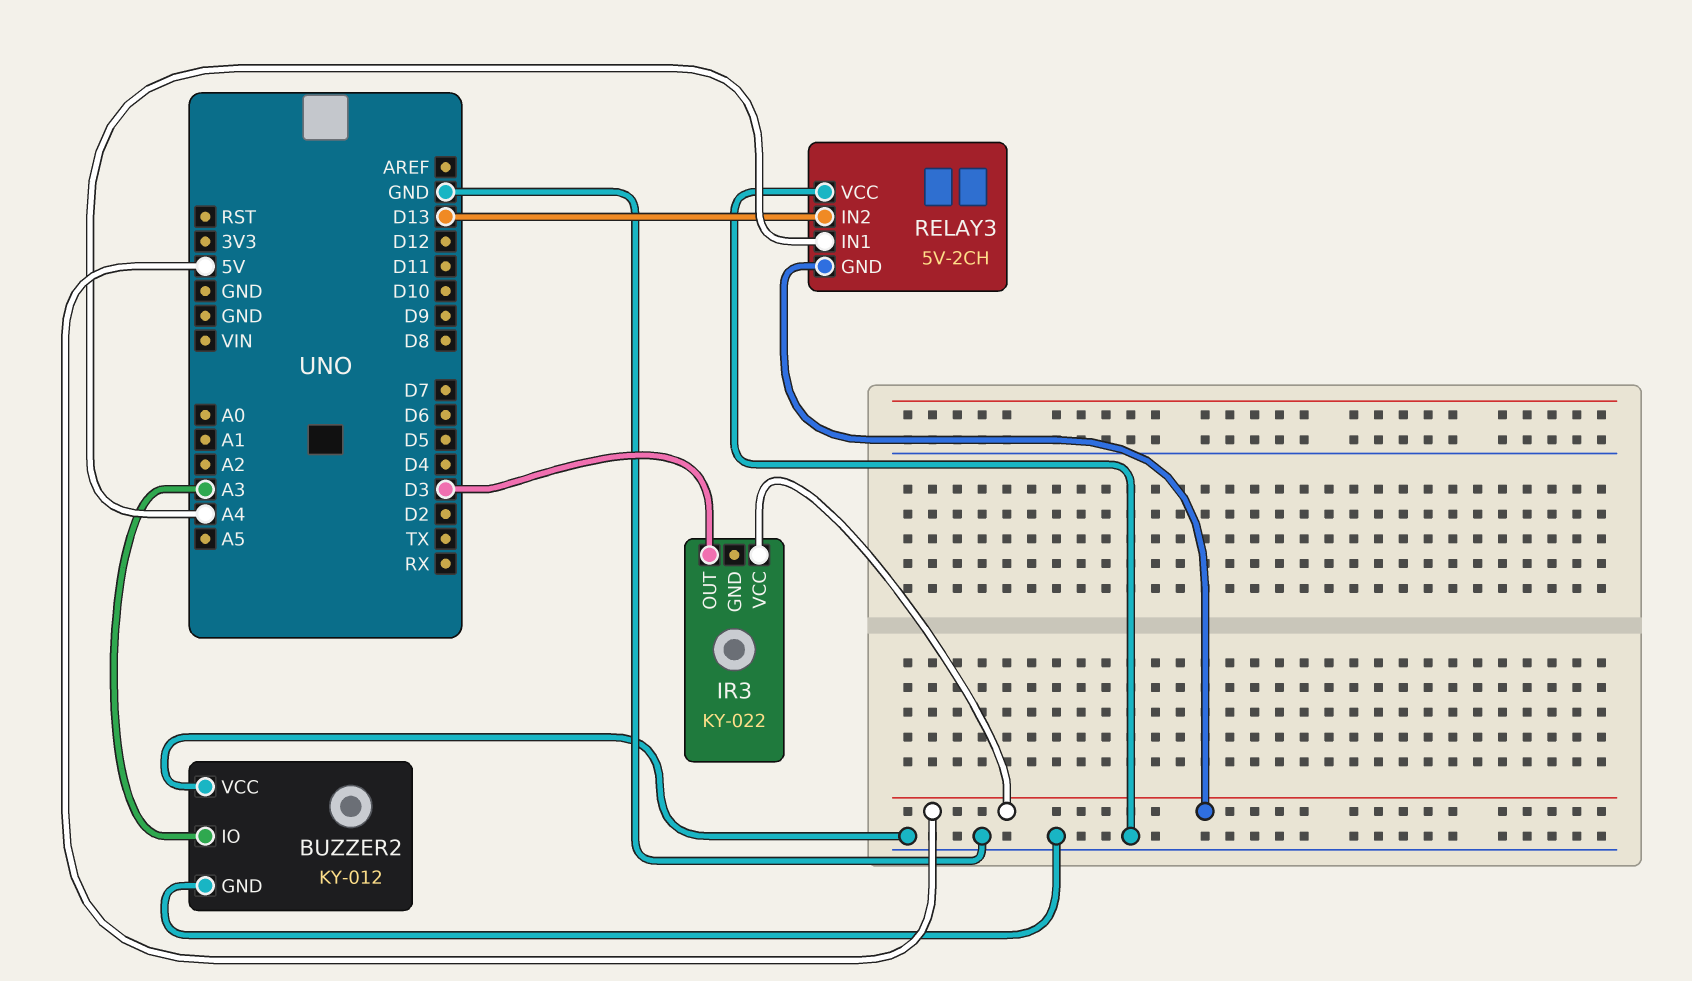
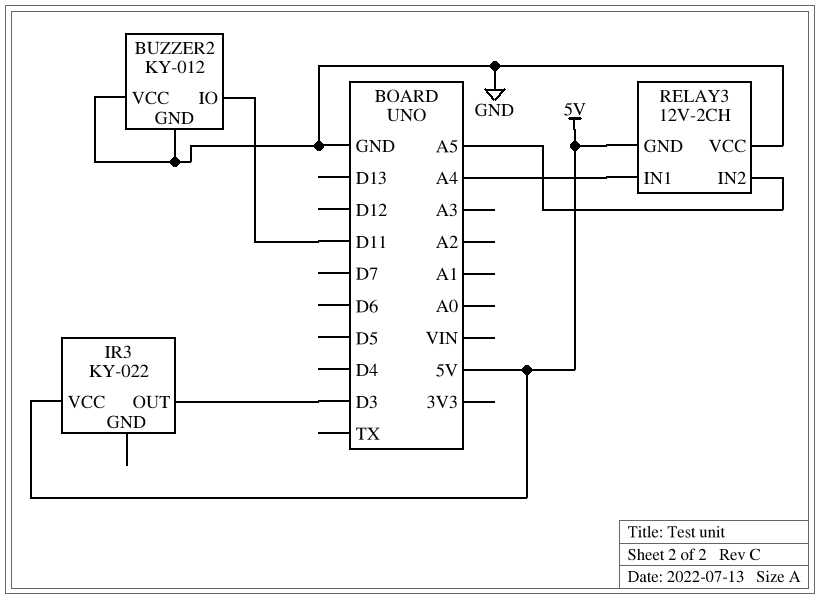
BUZZER2 pin IO: A3 -> D11
RELAY3: 5V-2CH -> 12V-2CH
RELAY3 pin IN2: D13 -> A5

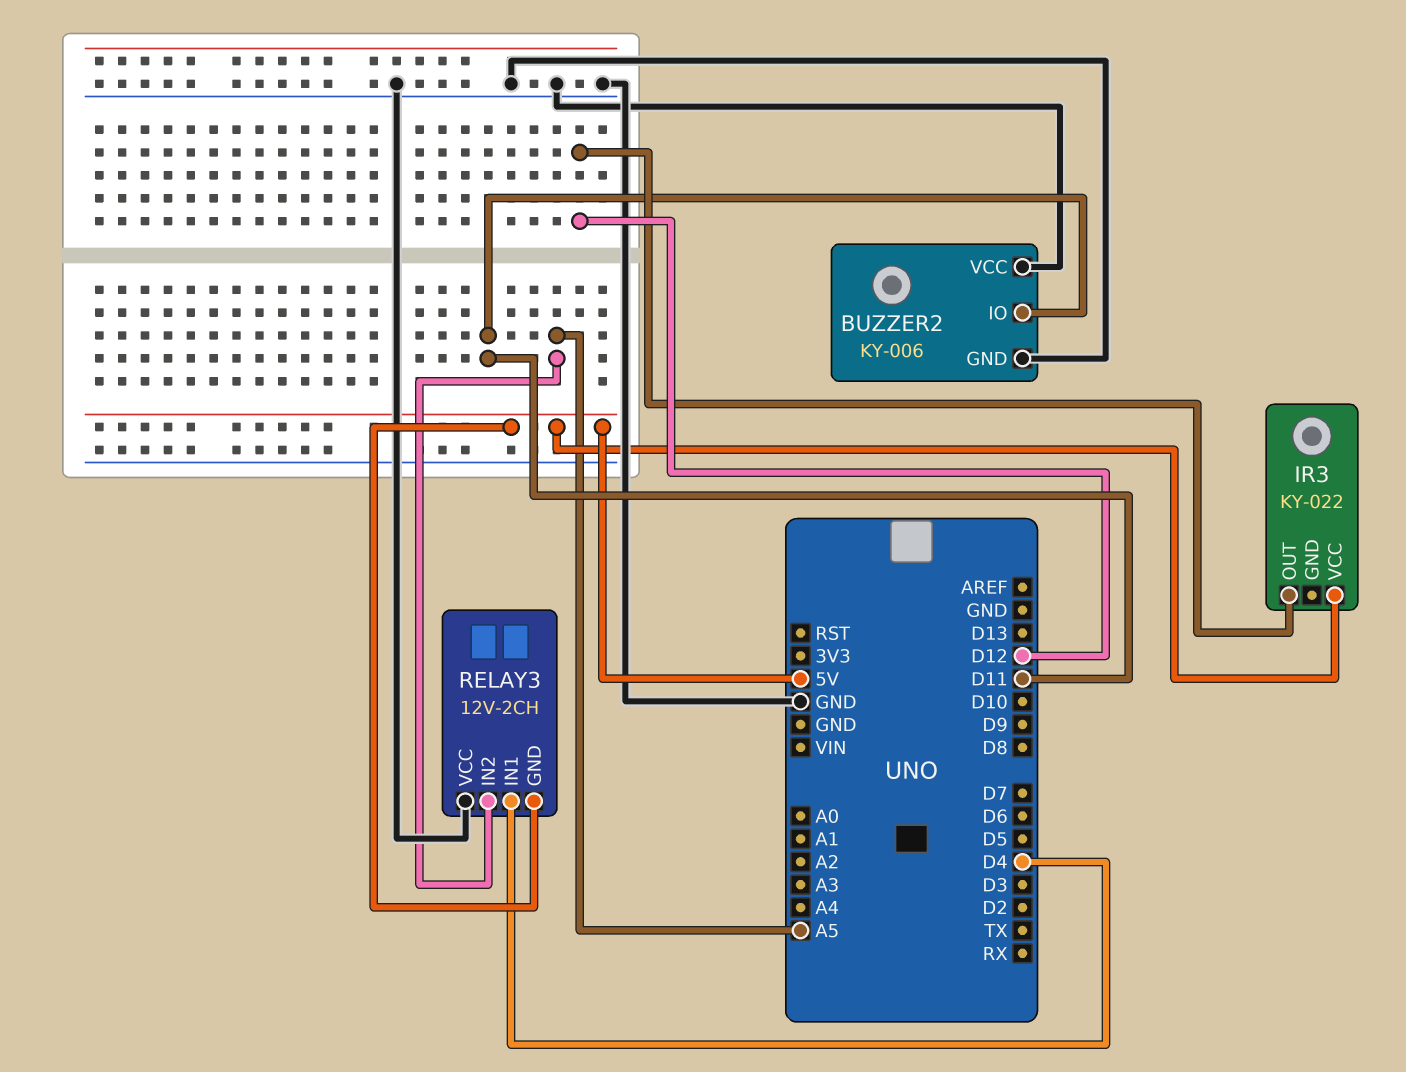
BUZZER2: KY-012 -> KY-006
IR3 pin OUT: D3 -> D12
RELAY3 pin IN1: A4 -> D4

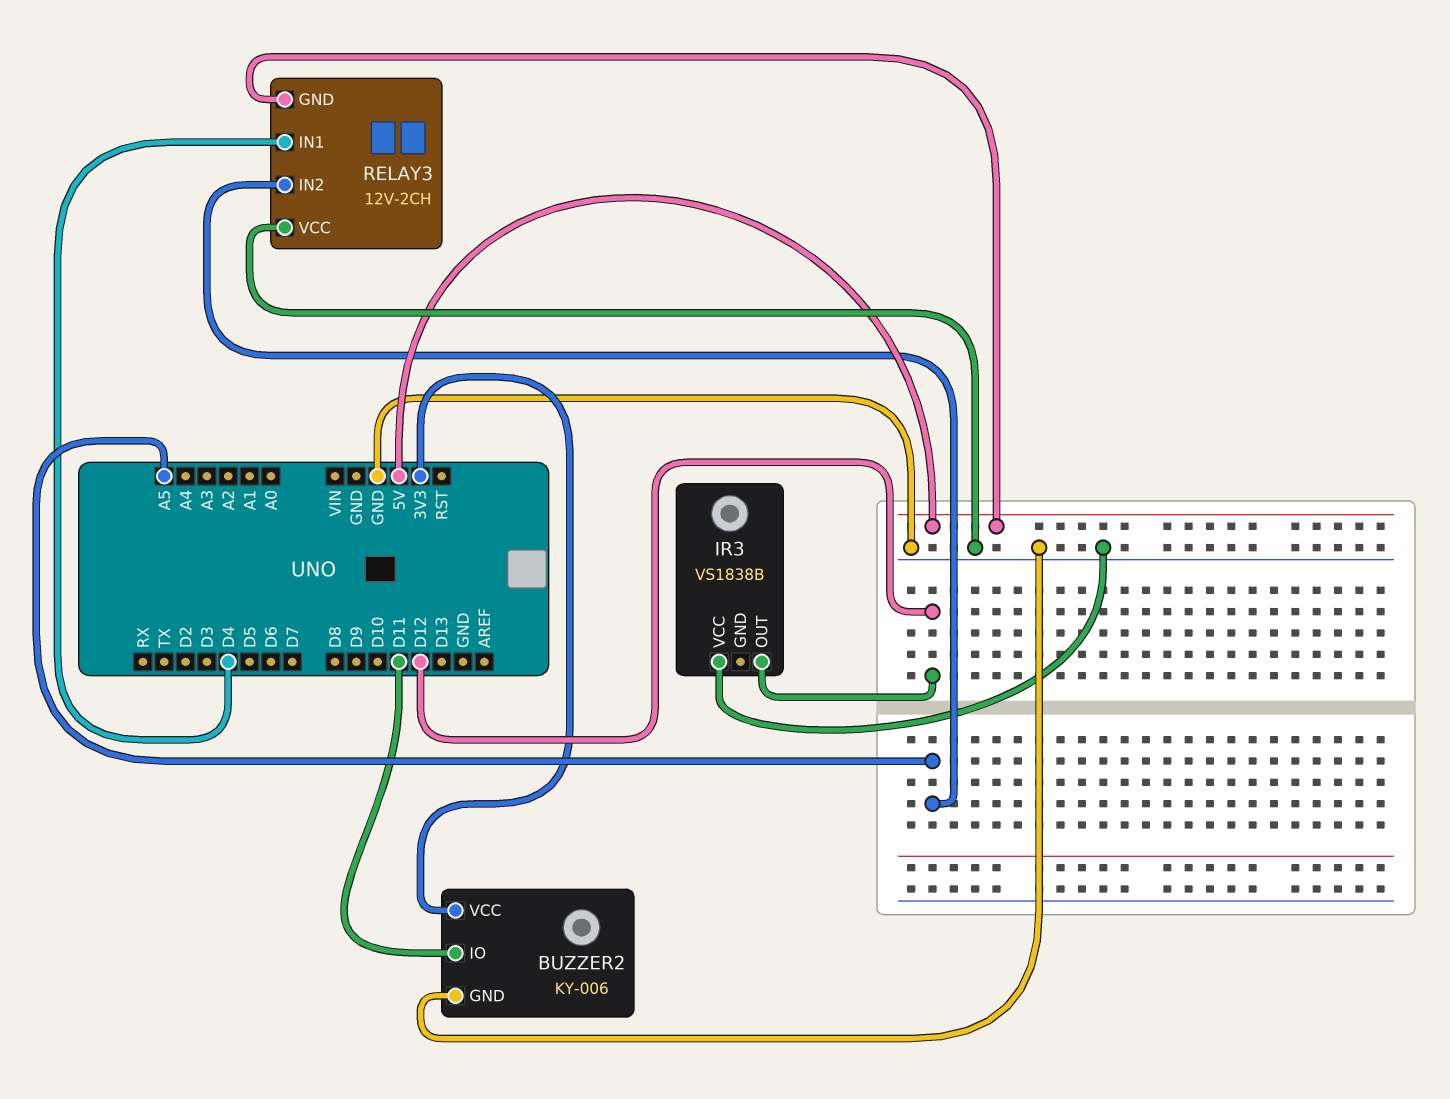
BUZZER2 pin VCC: GND -> 3V3
IR3: KY-022 -> VS1838B
IR3 pin VCC: 5V -> GND

